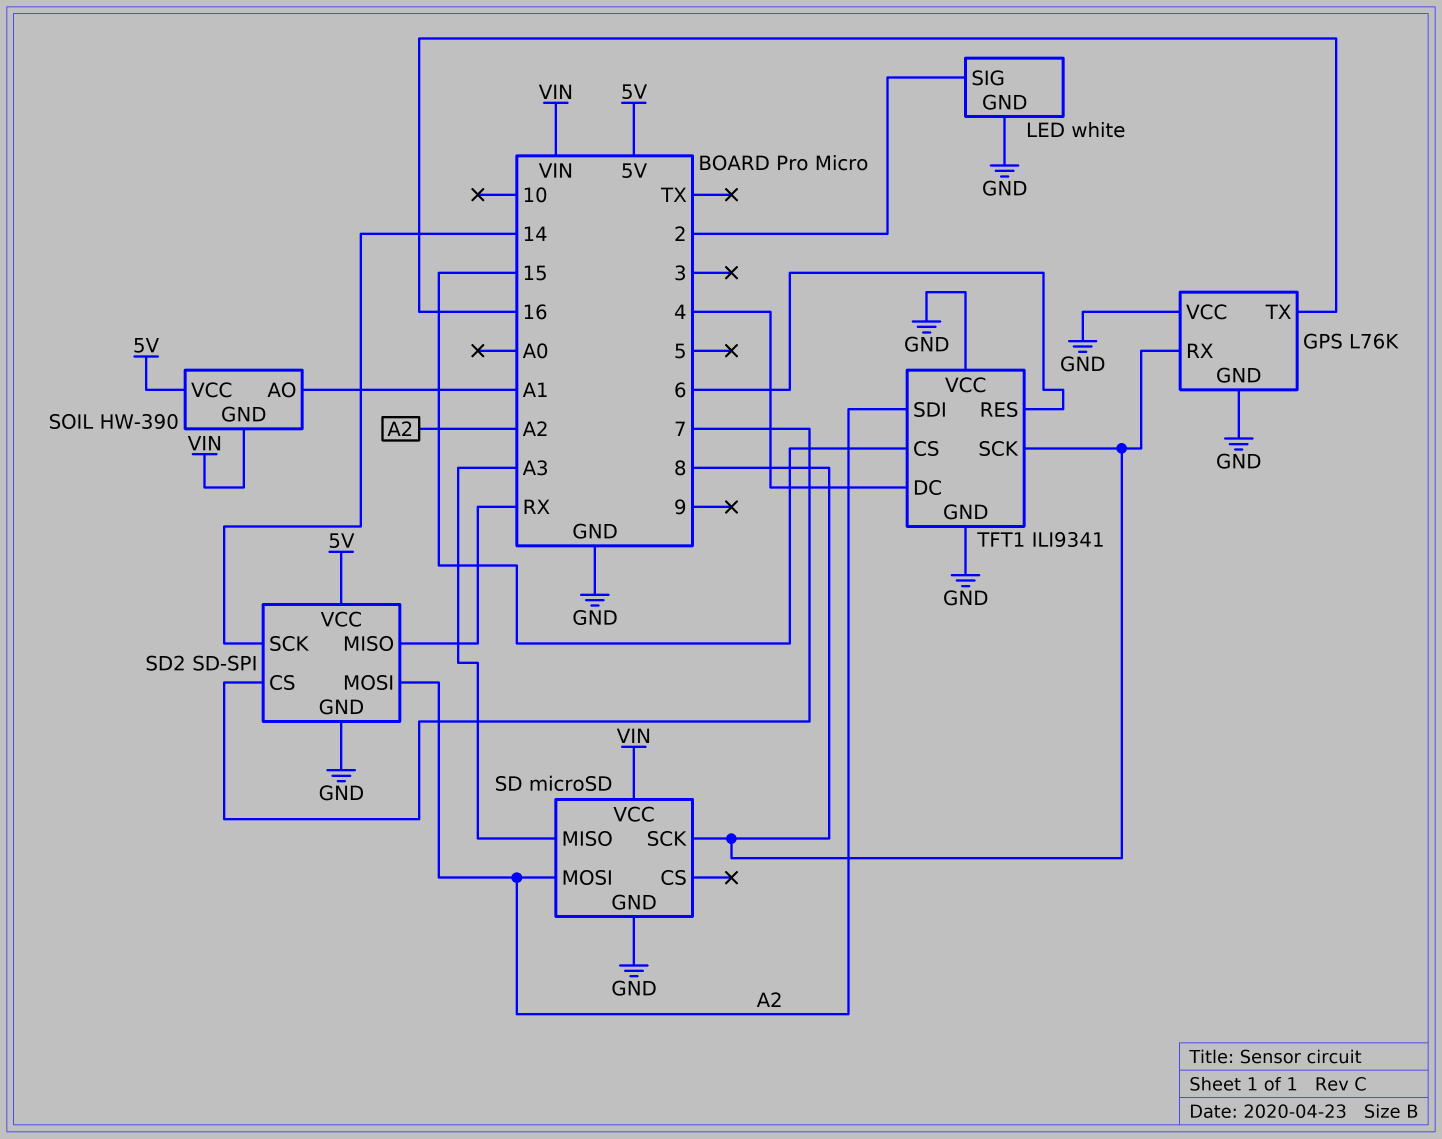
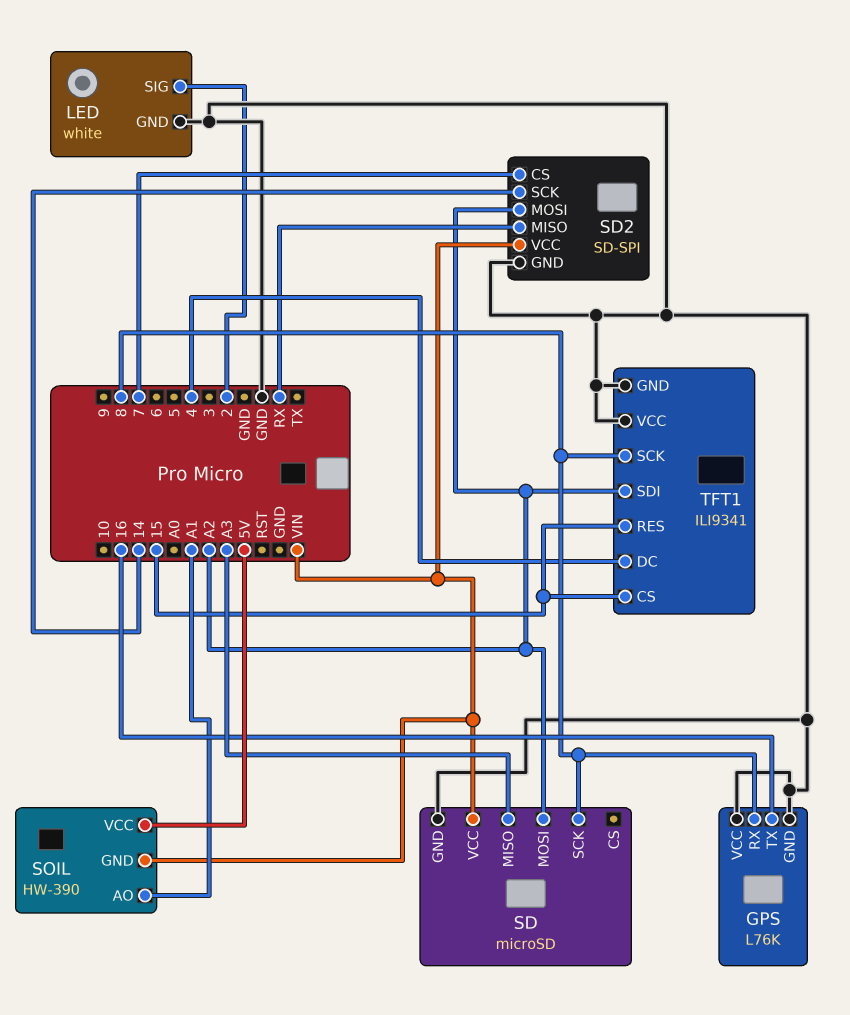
SD2 pin VCC: 5V -> VIN
TFT1 pin RES: 6 -> 15

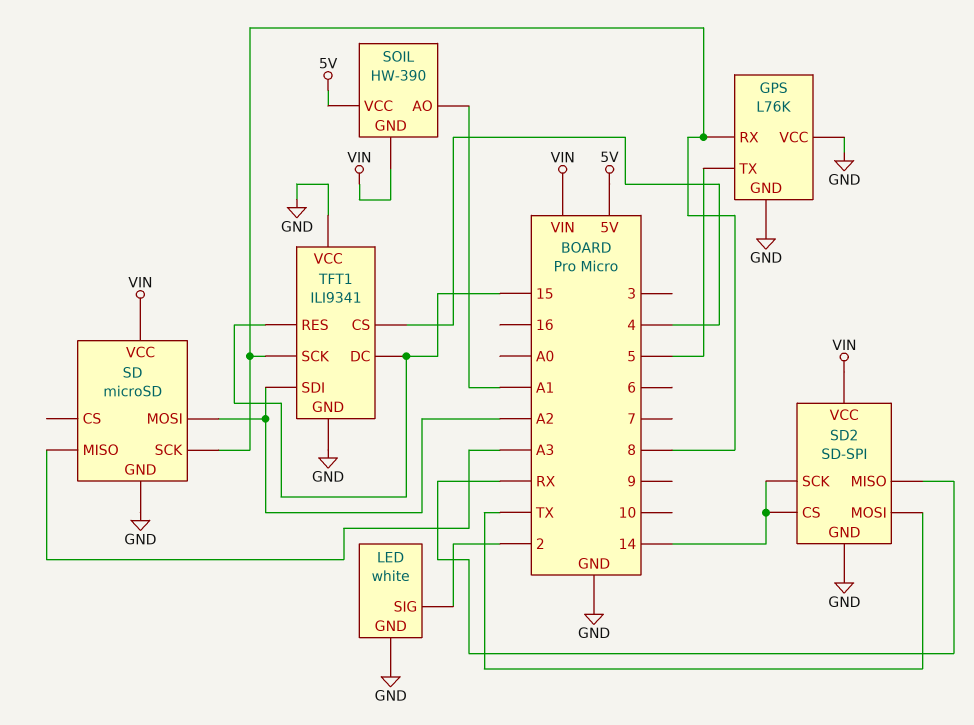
GPS pin TX: 16 -> 5
SD2 pin CS: 7 -> 14
SD2 pin MOSI: A2 -> TX
TFT1 pin CS: 15 -> 4
TFT1 pin DC: 4 -> 15

